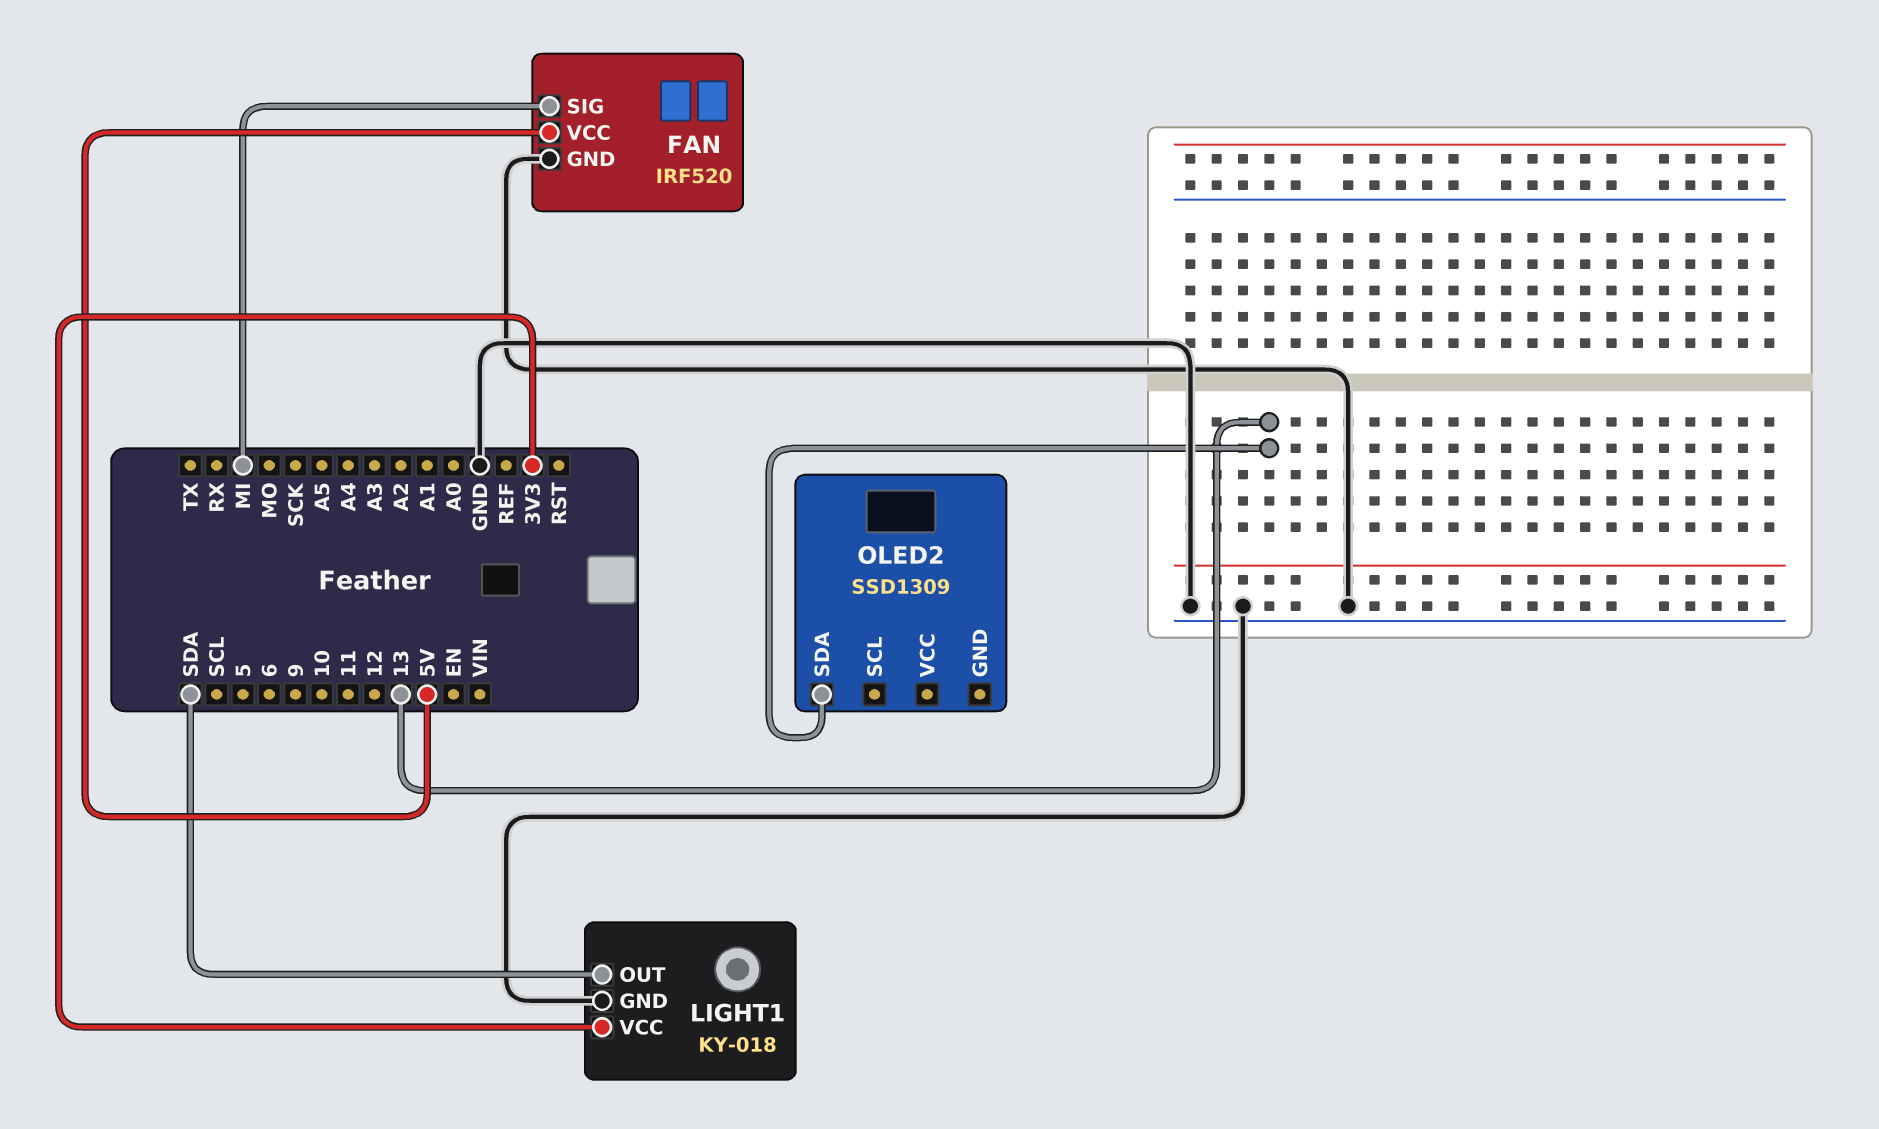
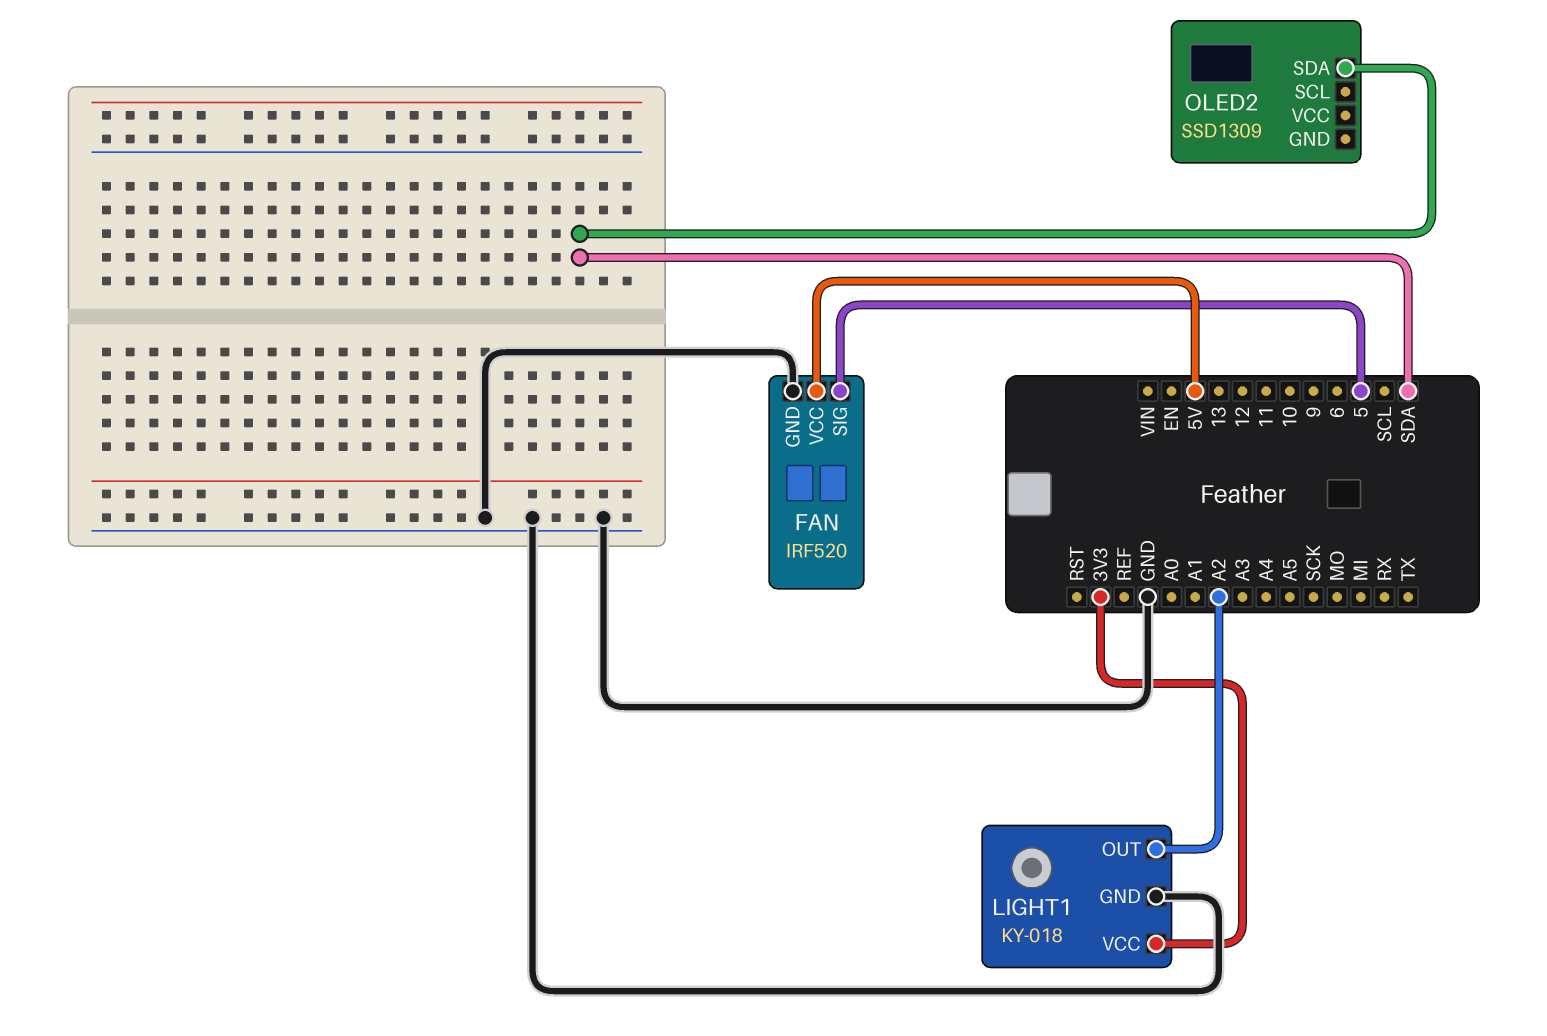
FAN pin SIG: MI -> 5
LIGHT1 pin OUT: SDA -> A2
OLED2 pin SDA: 13 -> SDA

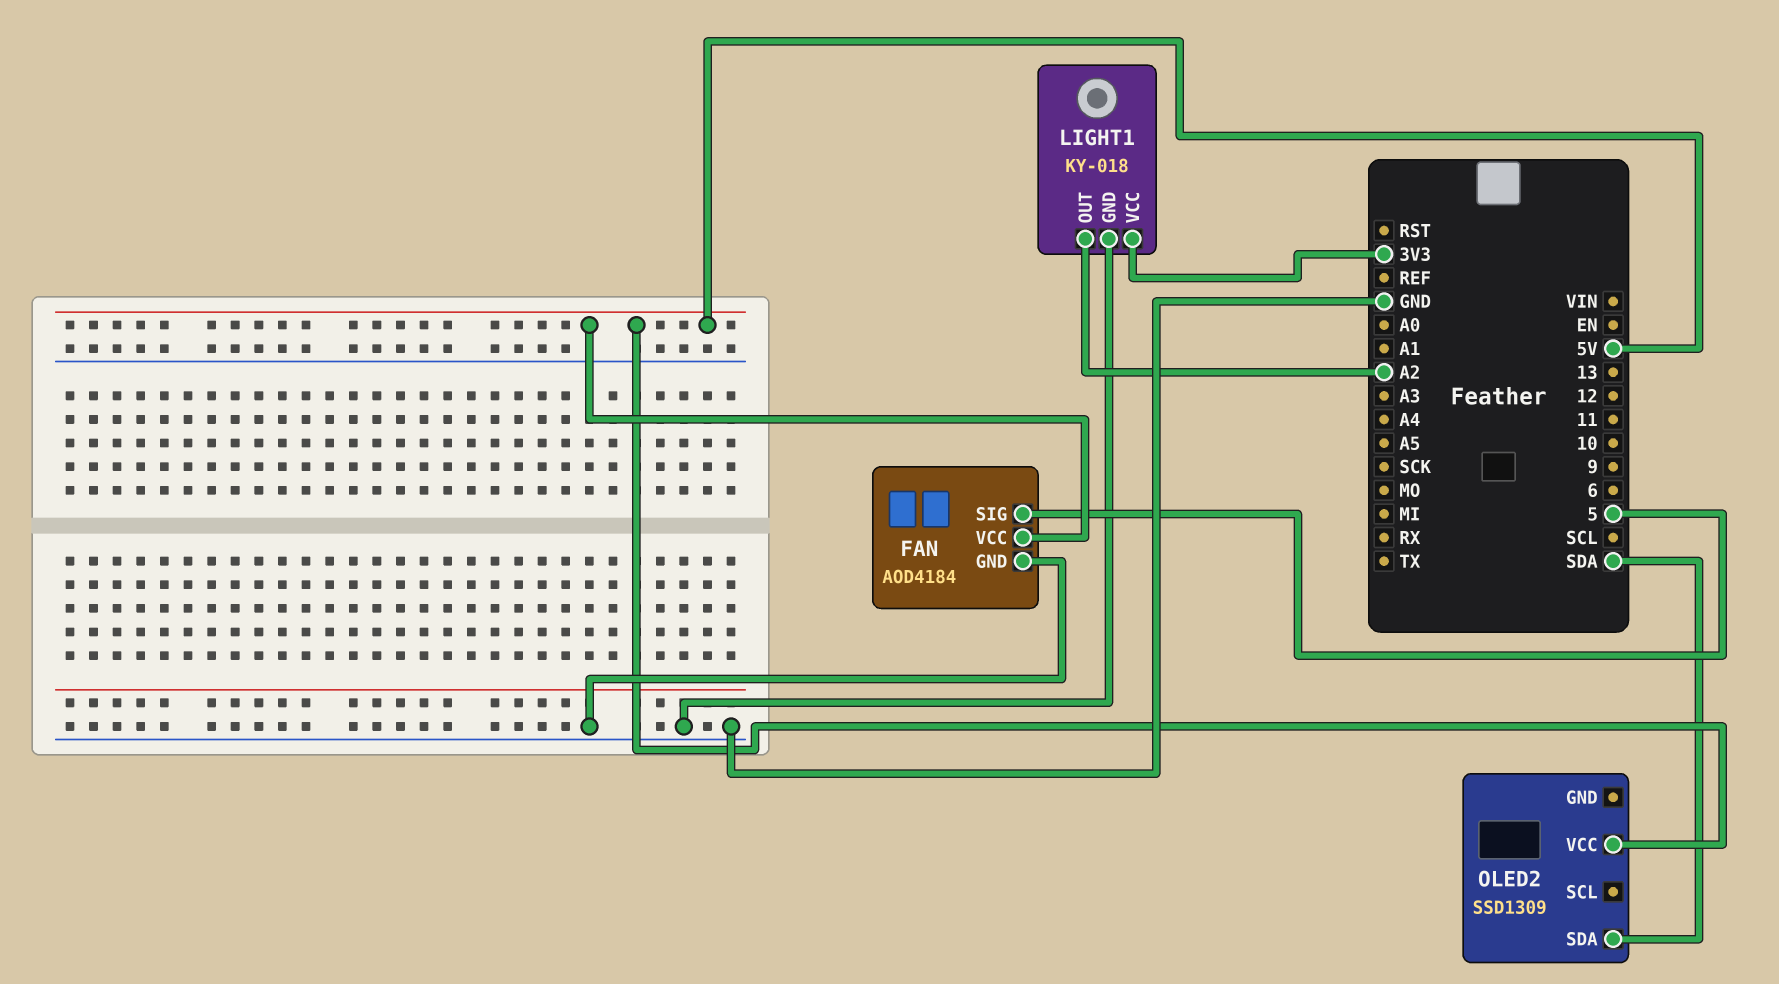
FAN: IRF520 -> AOD4184
OLED2 pin VCC: none -> 5V

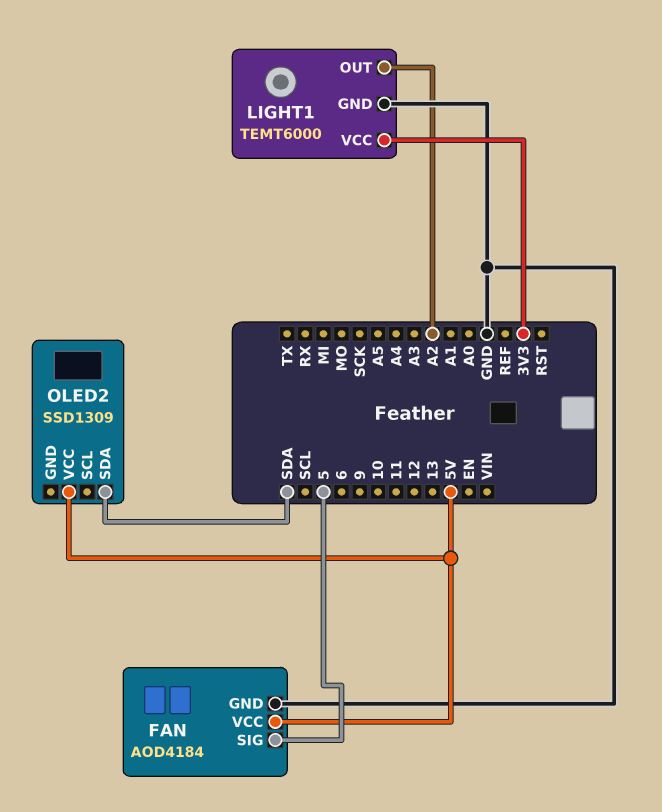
LIGHT1: KY-018 -> TEMT6000

